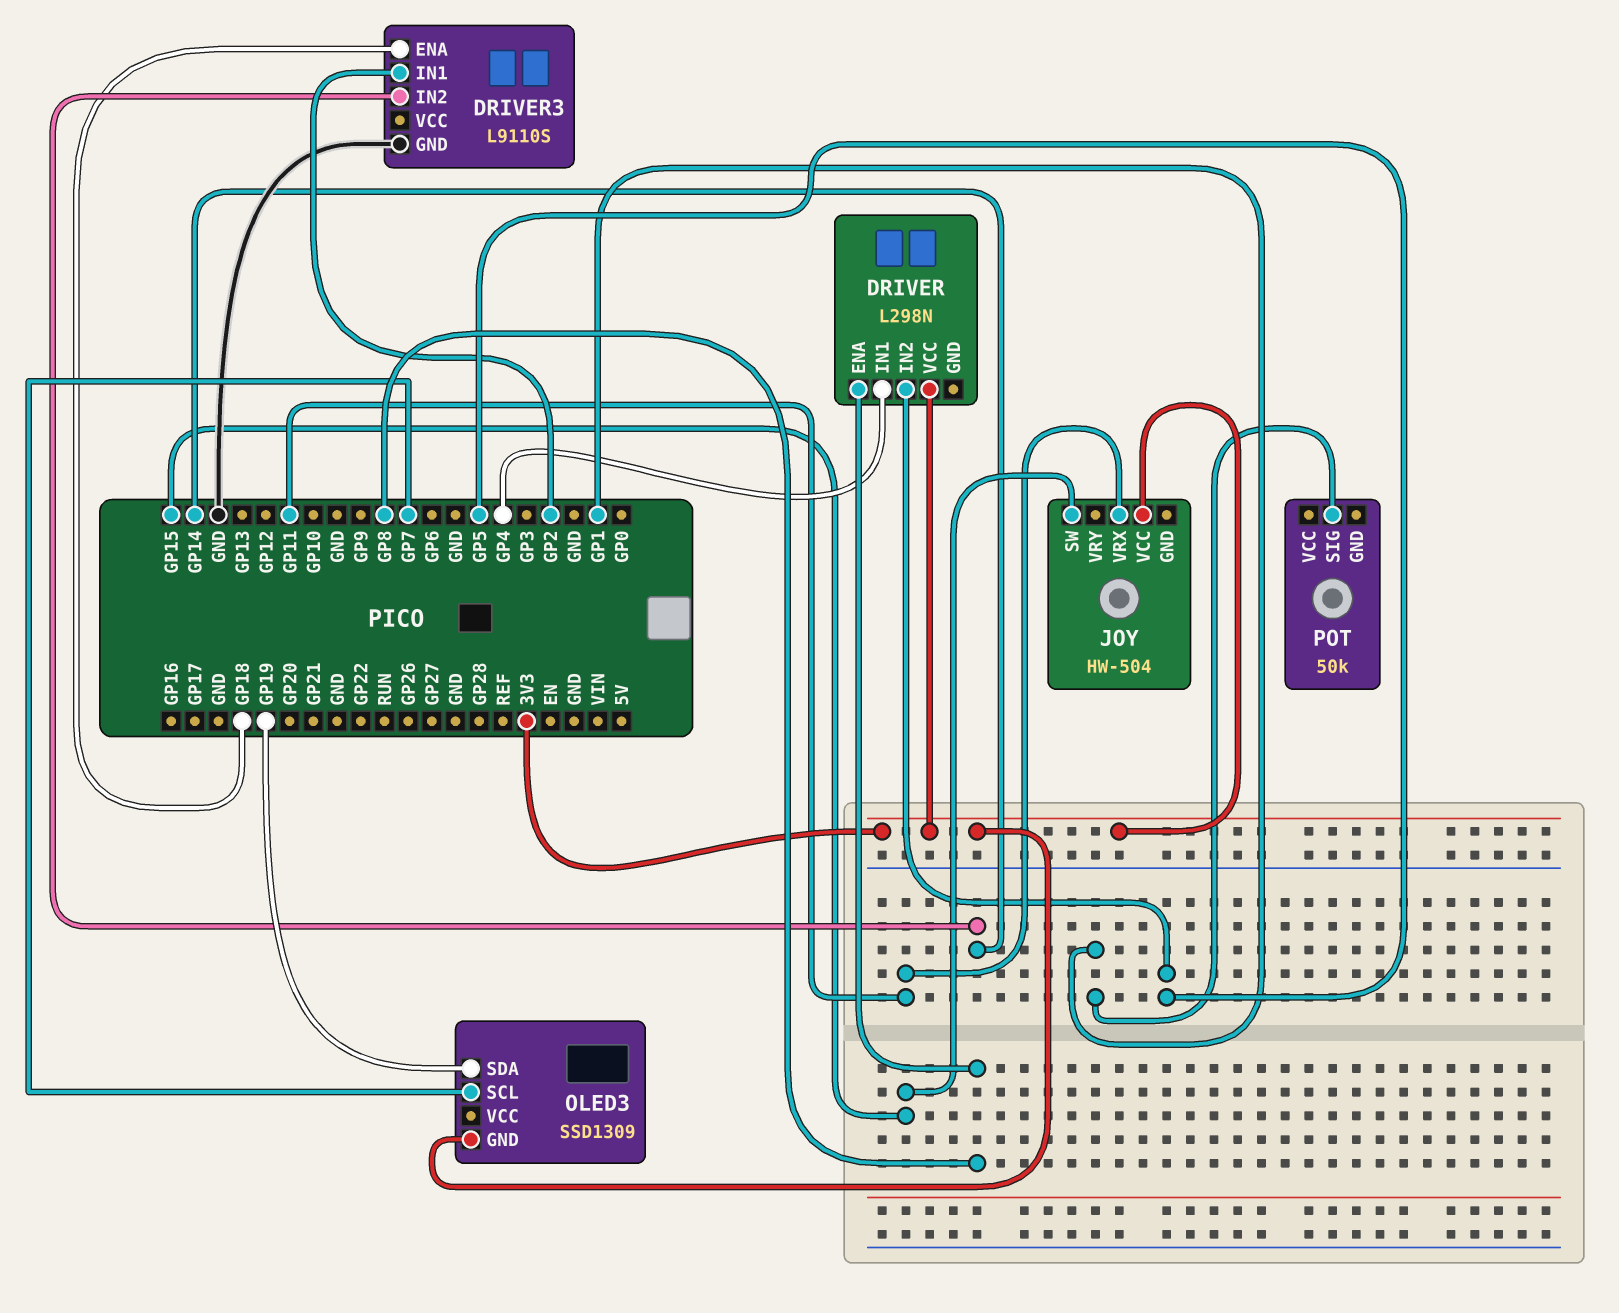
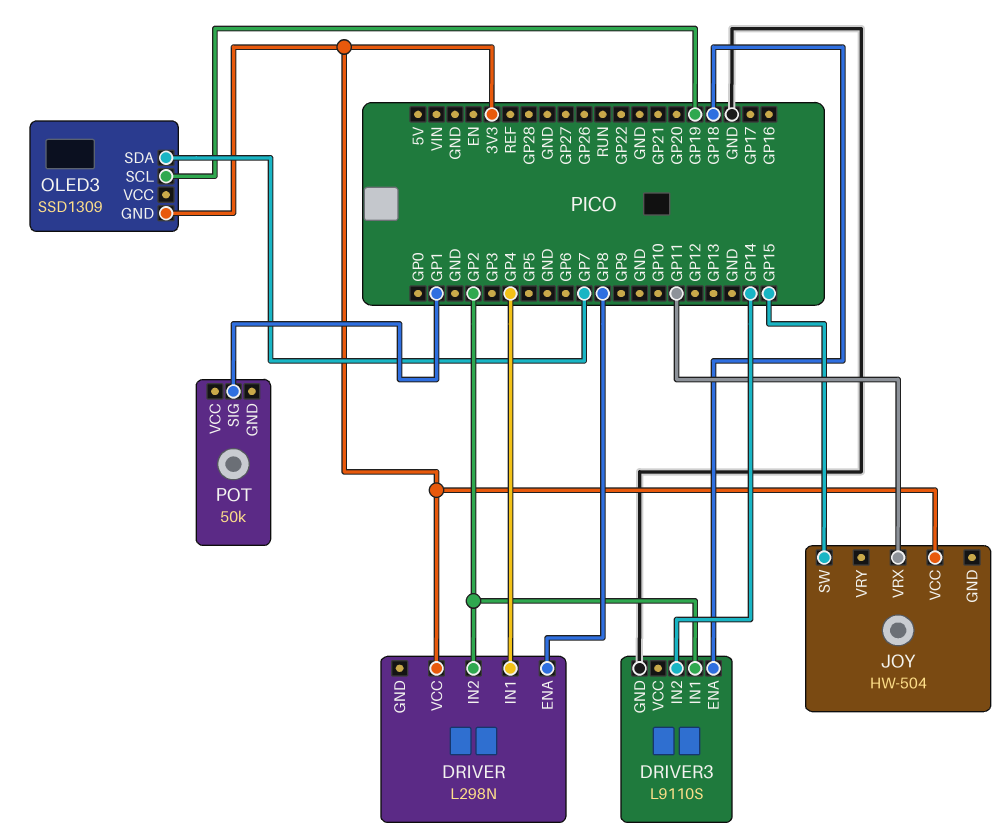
DRIVER pin IN2: GP5 -> GP2
OLED3 pin SCL: GP7 -> GP19
OLED3 pin SDA: GP19 -> GP7

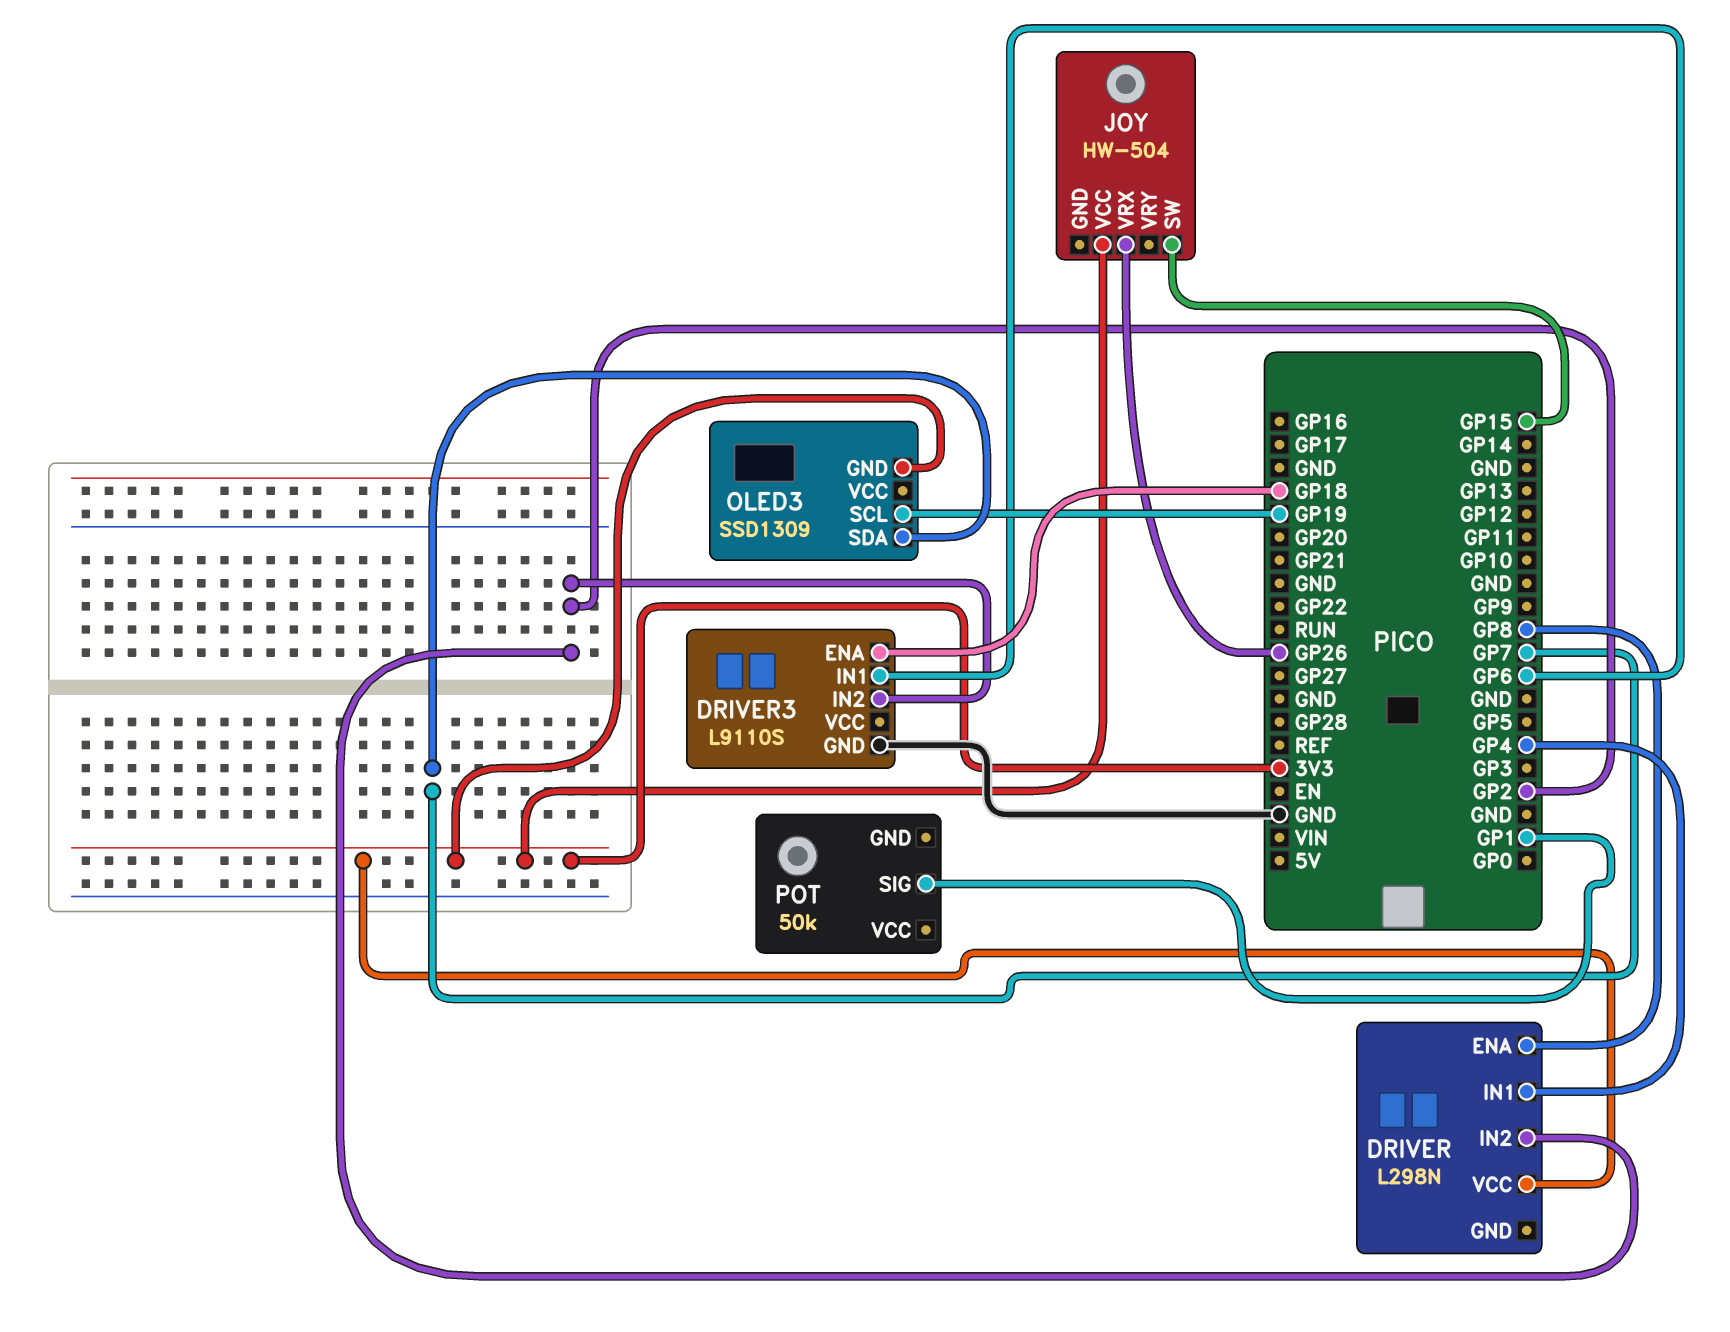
DRIVER3 pin IN1: GP2 -> GP6
DRIVER3 pin IN2: GP14 -> GP2
JOY pin VRX: GP11 -> GP26

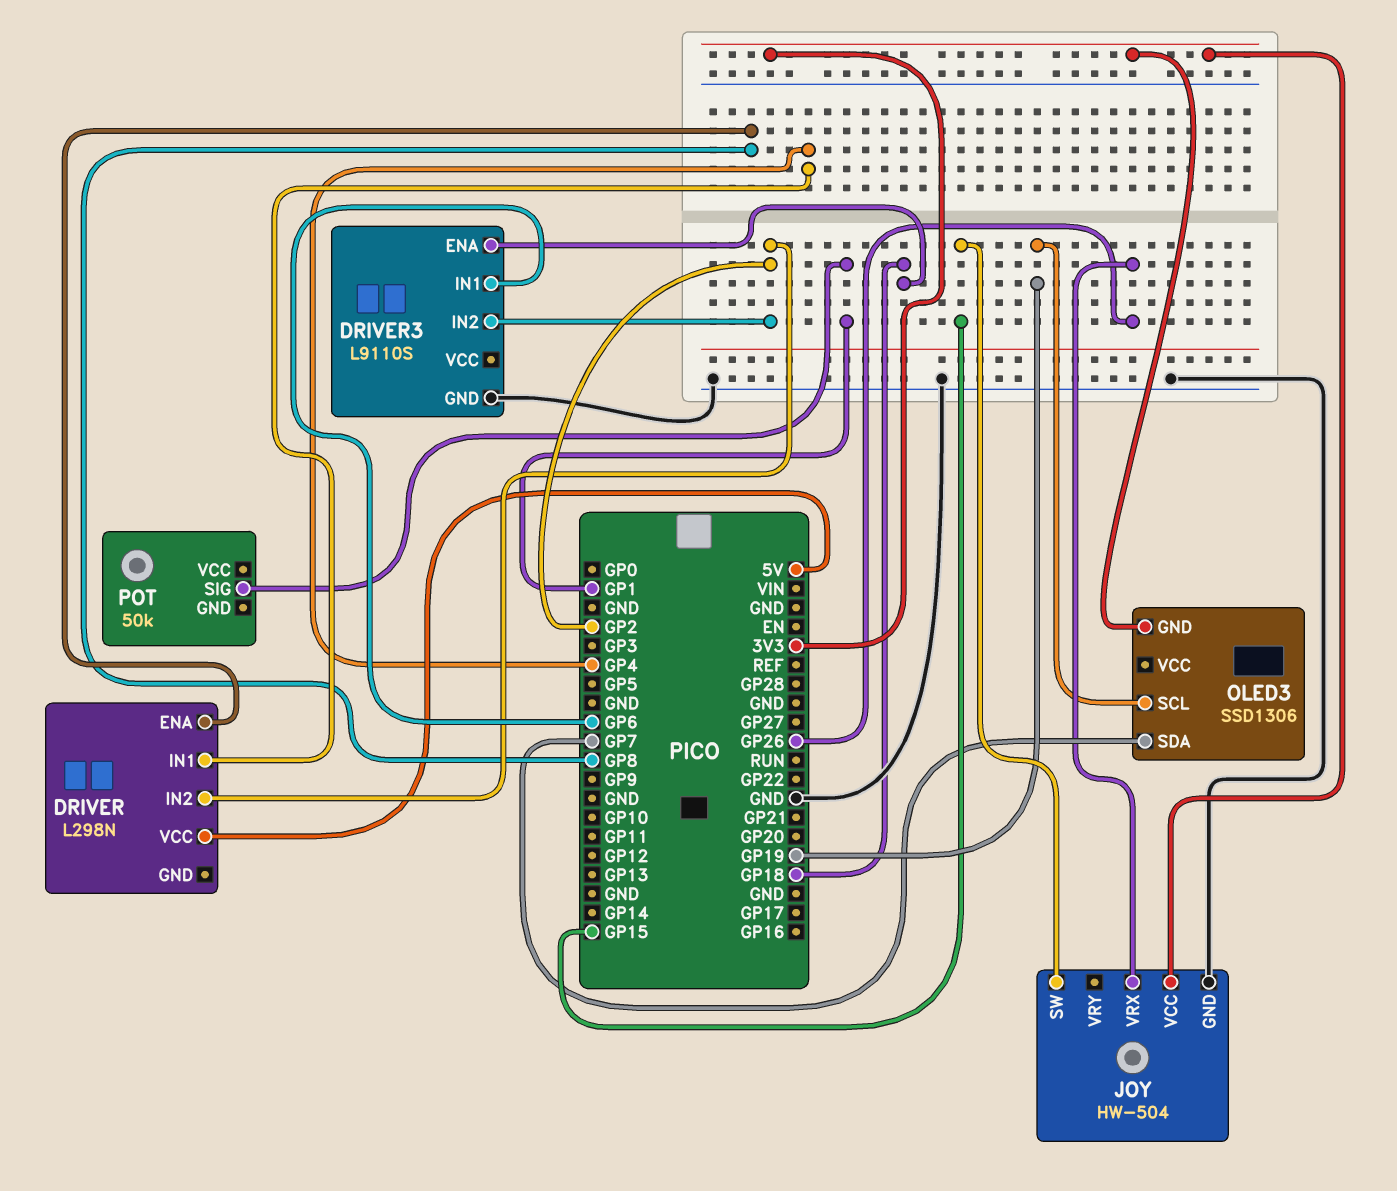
DRIVER pin VCC: 3V3 -> 5V
JOY pin GND: none -> GND
OLED3: SSD1309 -> SSD1306

